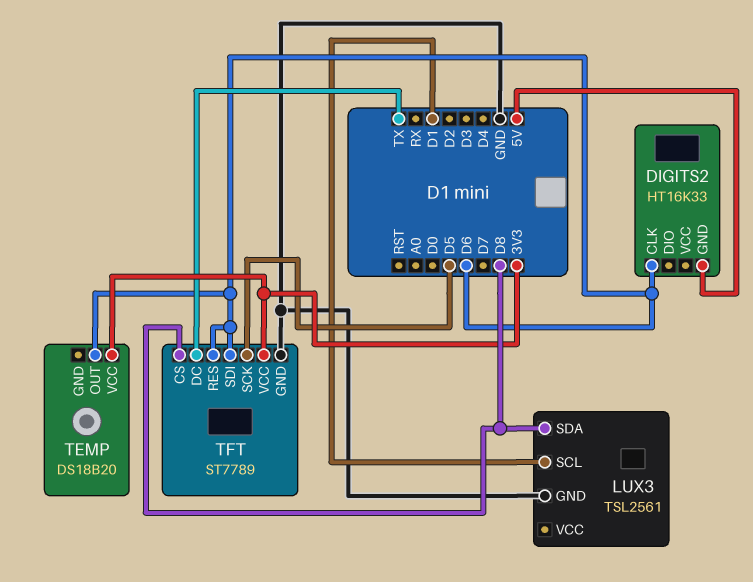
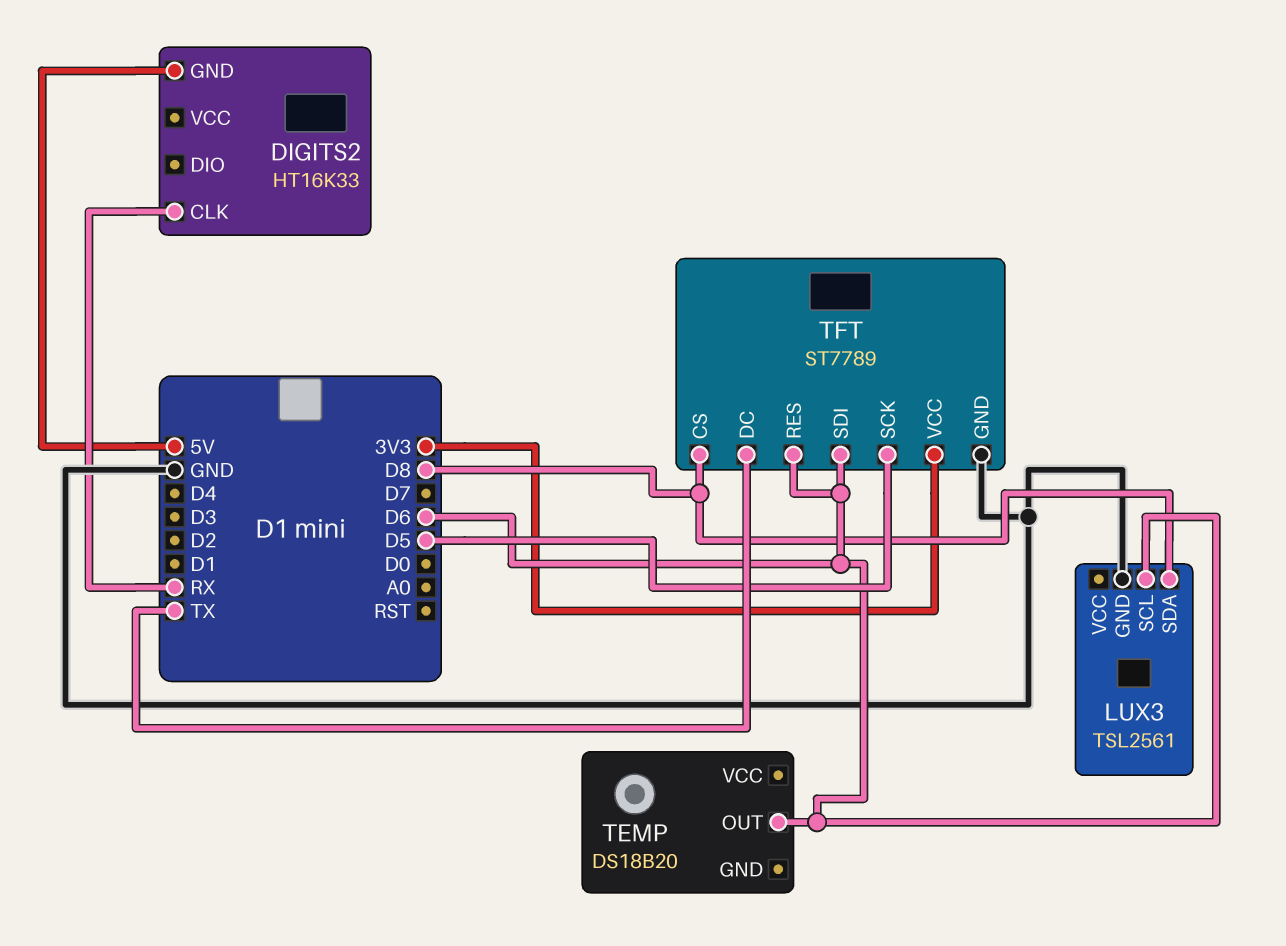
DIGITS2 pin CLK: D6 -> RX
LUX3 pin SCL: D1 -> D6
TEMP pin VCC: 3V3 -> none

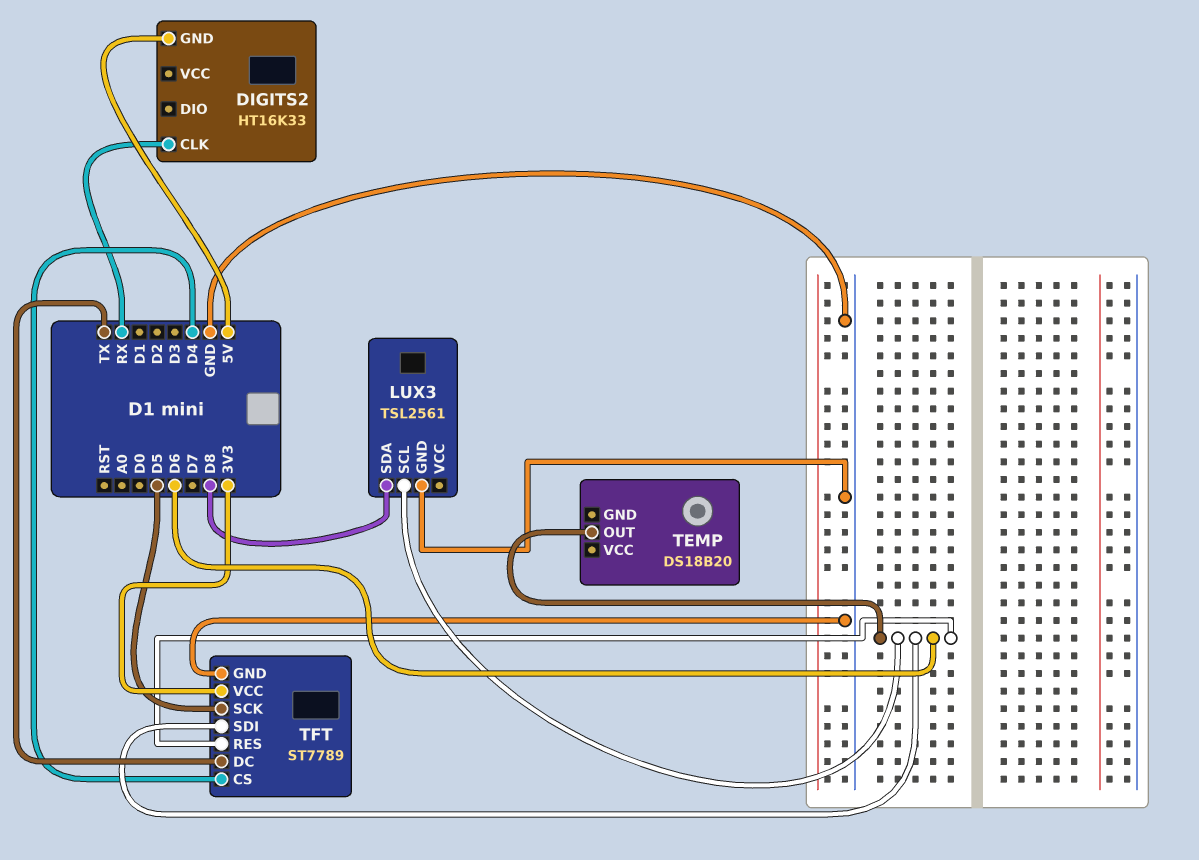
TFT pin CS: D8 -> D4

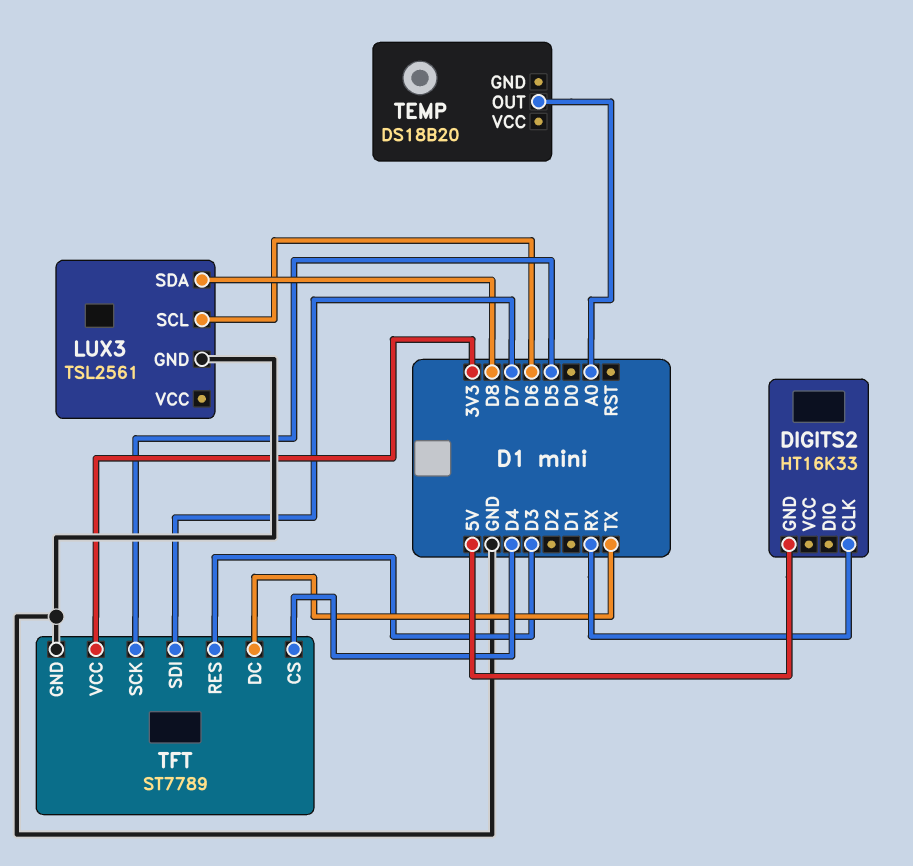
TEMP pin OUT: D6 -> A0
TFT pin RES: D6 -> D3
TFT pin SDI: D6 -> D7

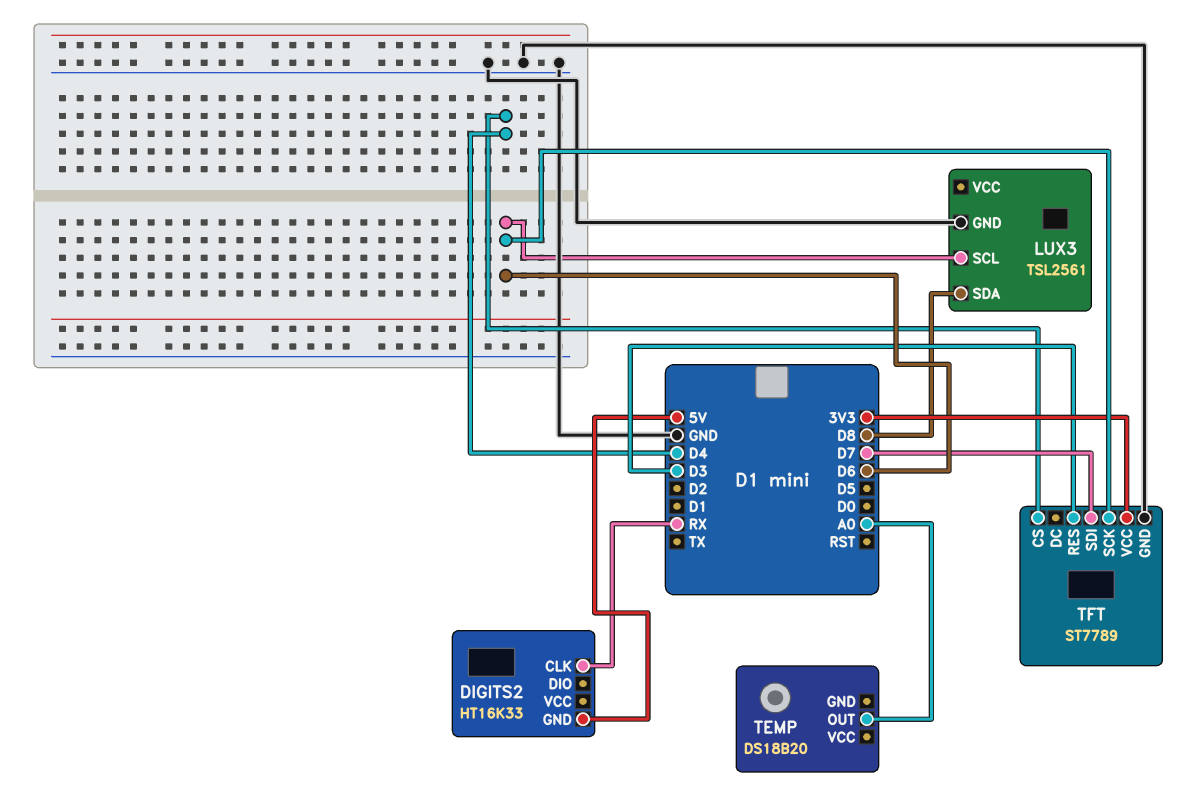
TFT pin DC: TX -> none
TFT pin SCK: D5 -> D6

